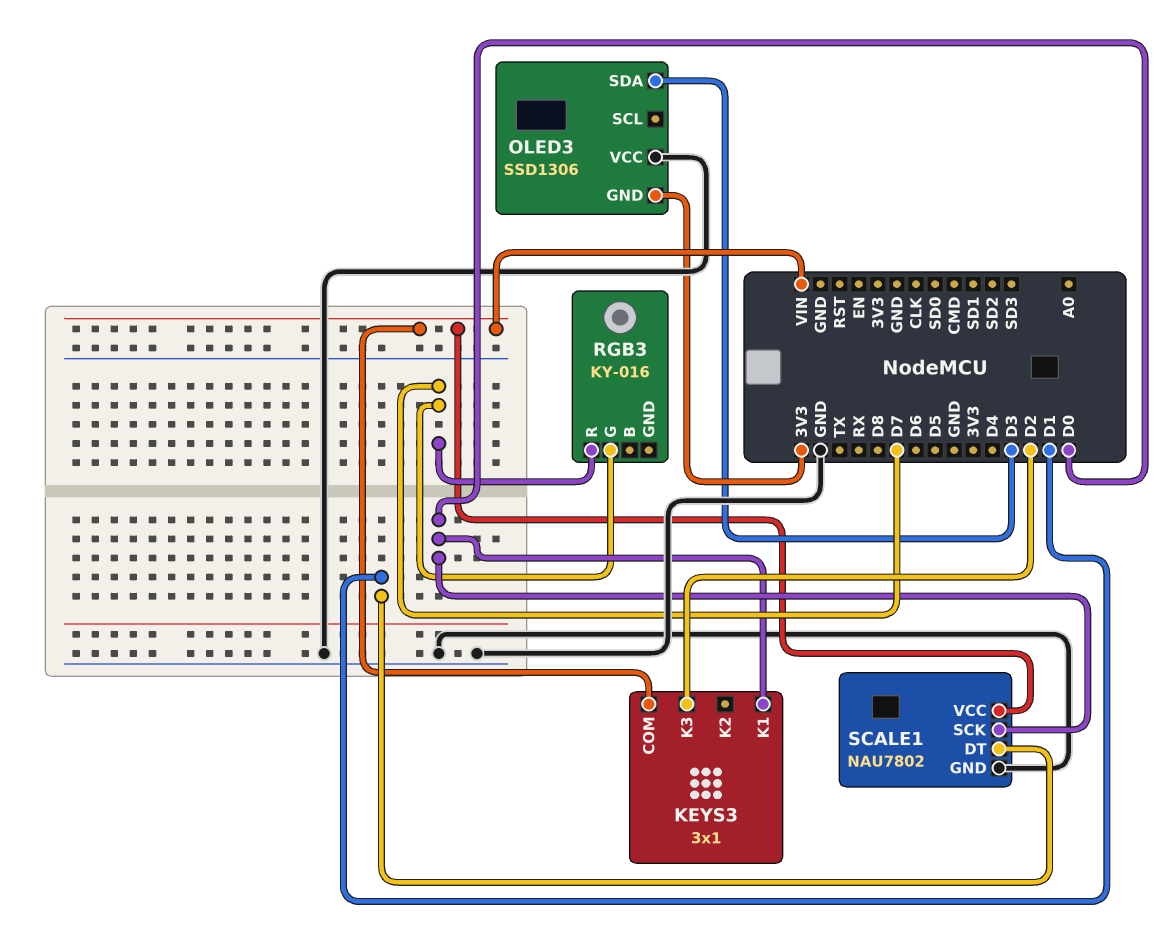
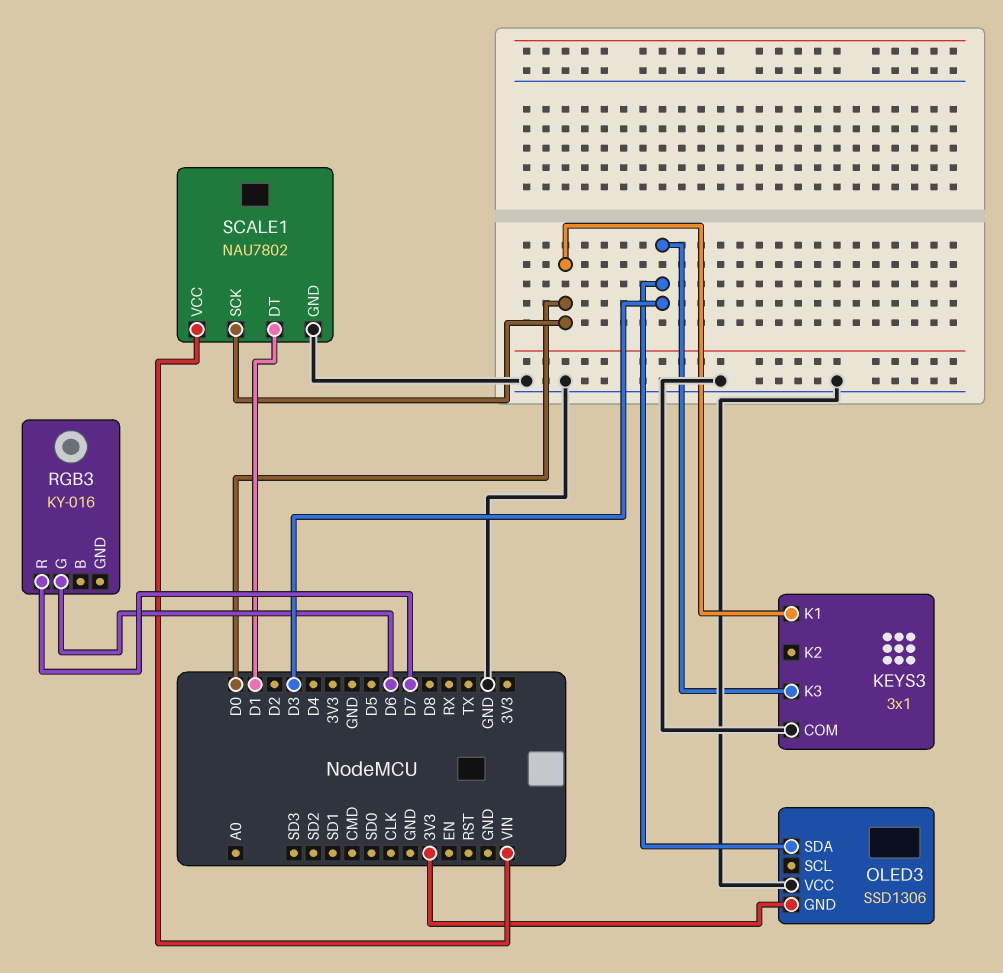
KEYS3 pin COM: VIN -> GND
KEYS3 pin K3: D2 -> D3
RGB3 pin G: D7 -> D6

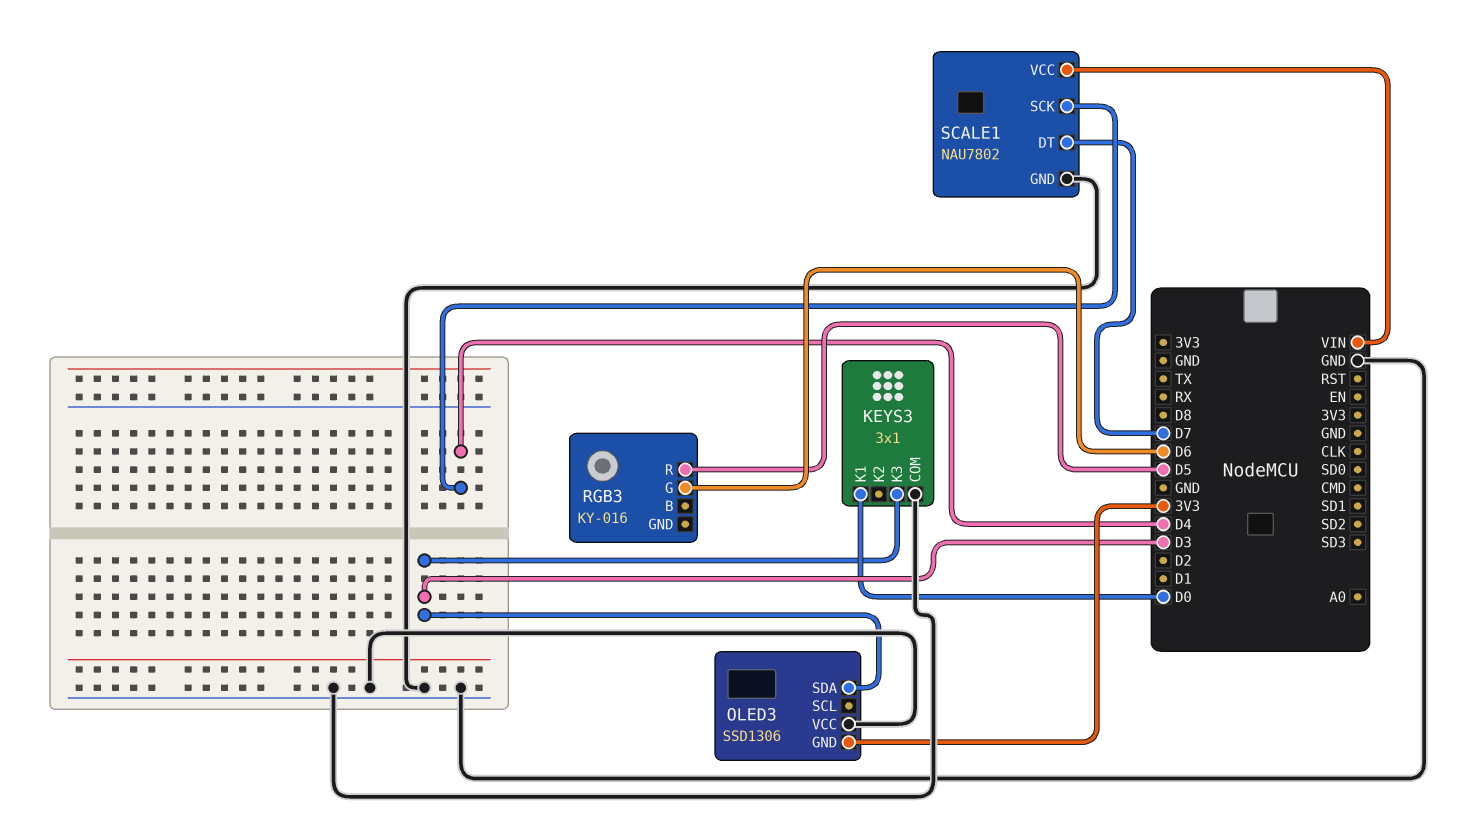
RGB3 pin R: D7 -> D5
SCALE1 pin DT: D1 -> D7
SCALE1 pin SCK: D0 -> D4

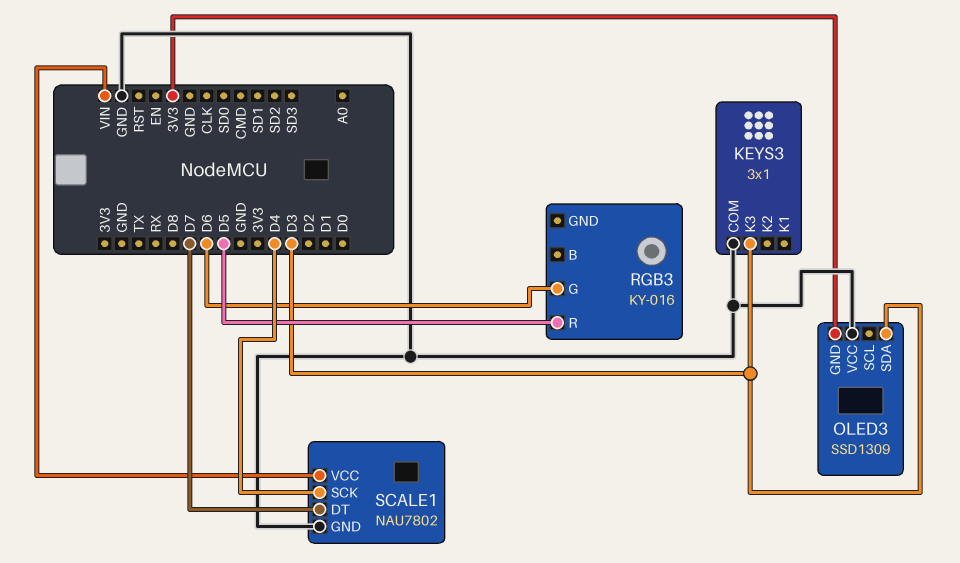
KEYS3 pin K1: D0 -> none
OLED3: SSD1306 -> SSD1309

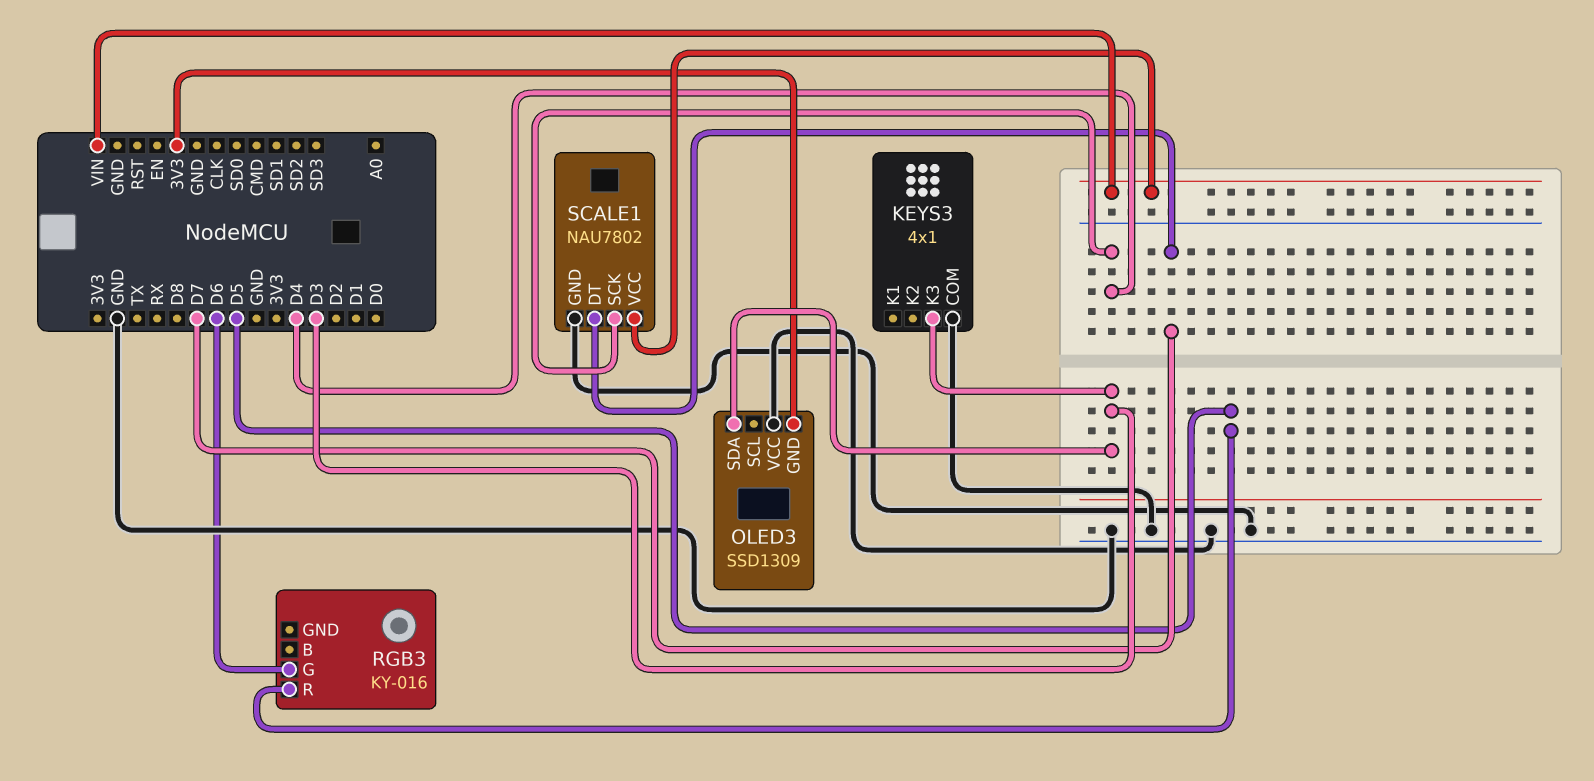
KEYS3: 3x1 -> 4x1

